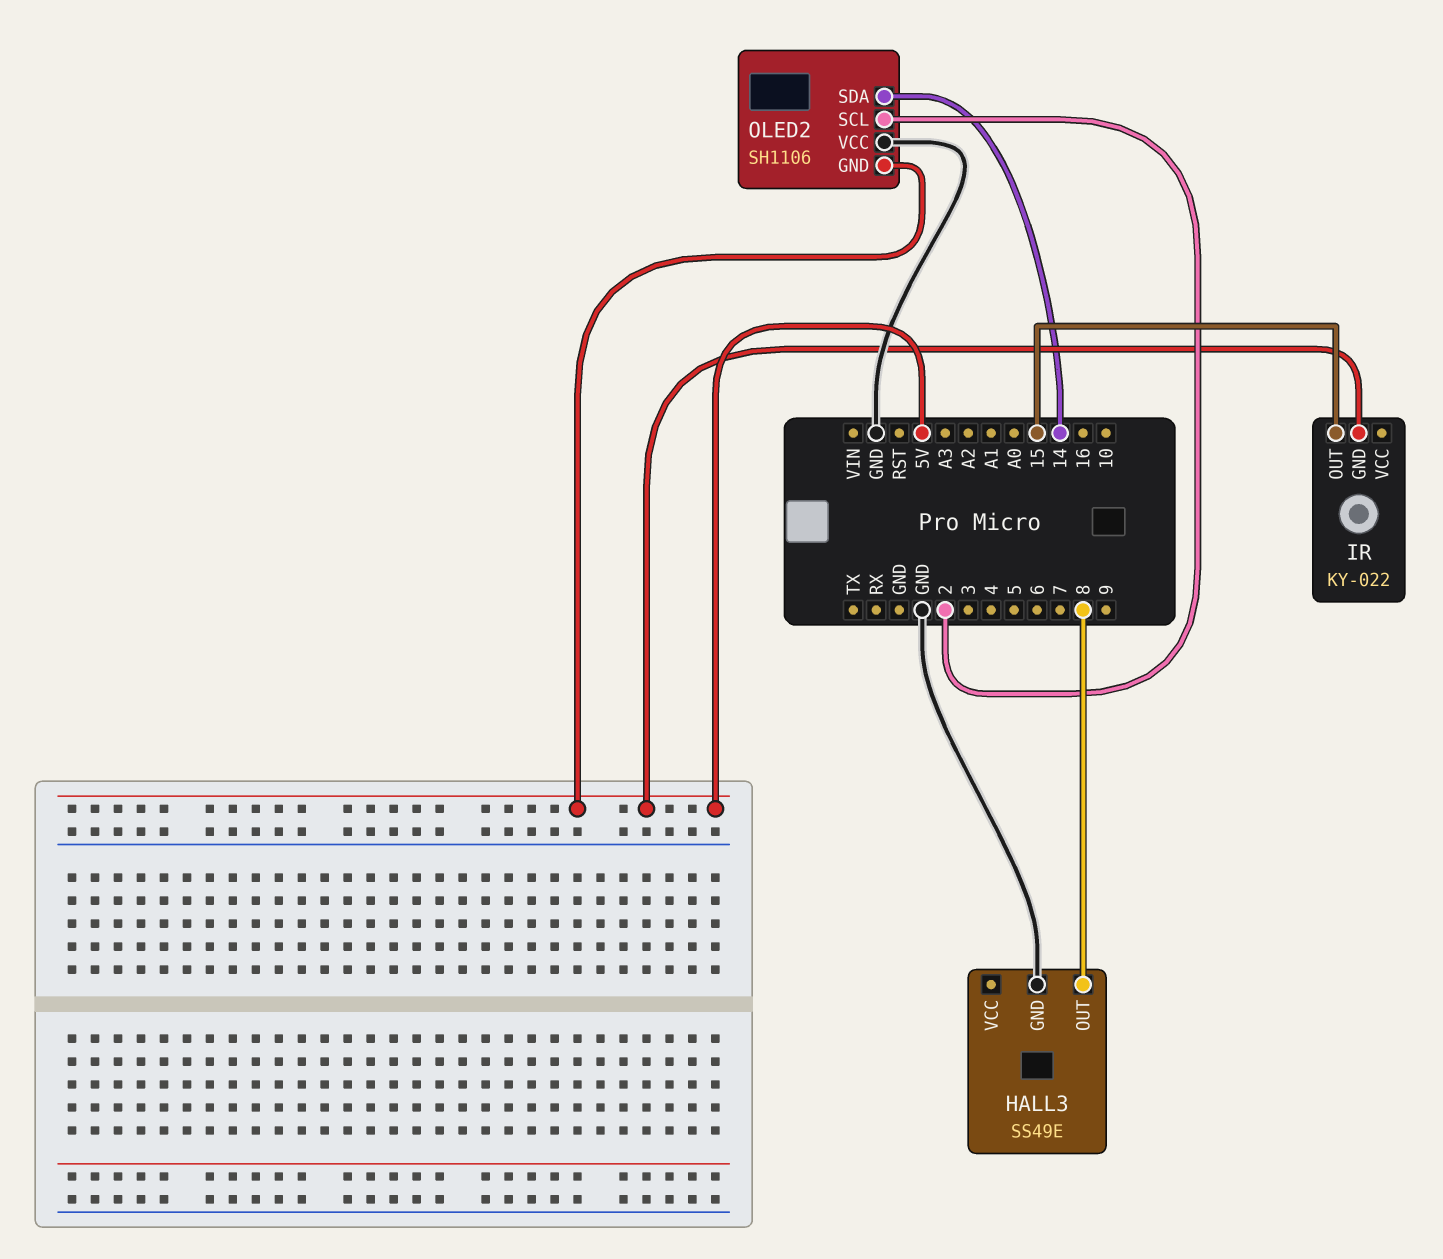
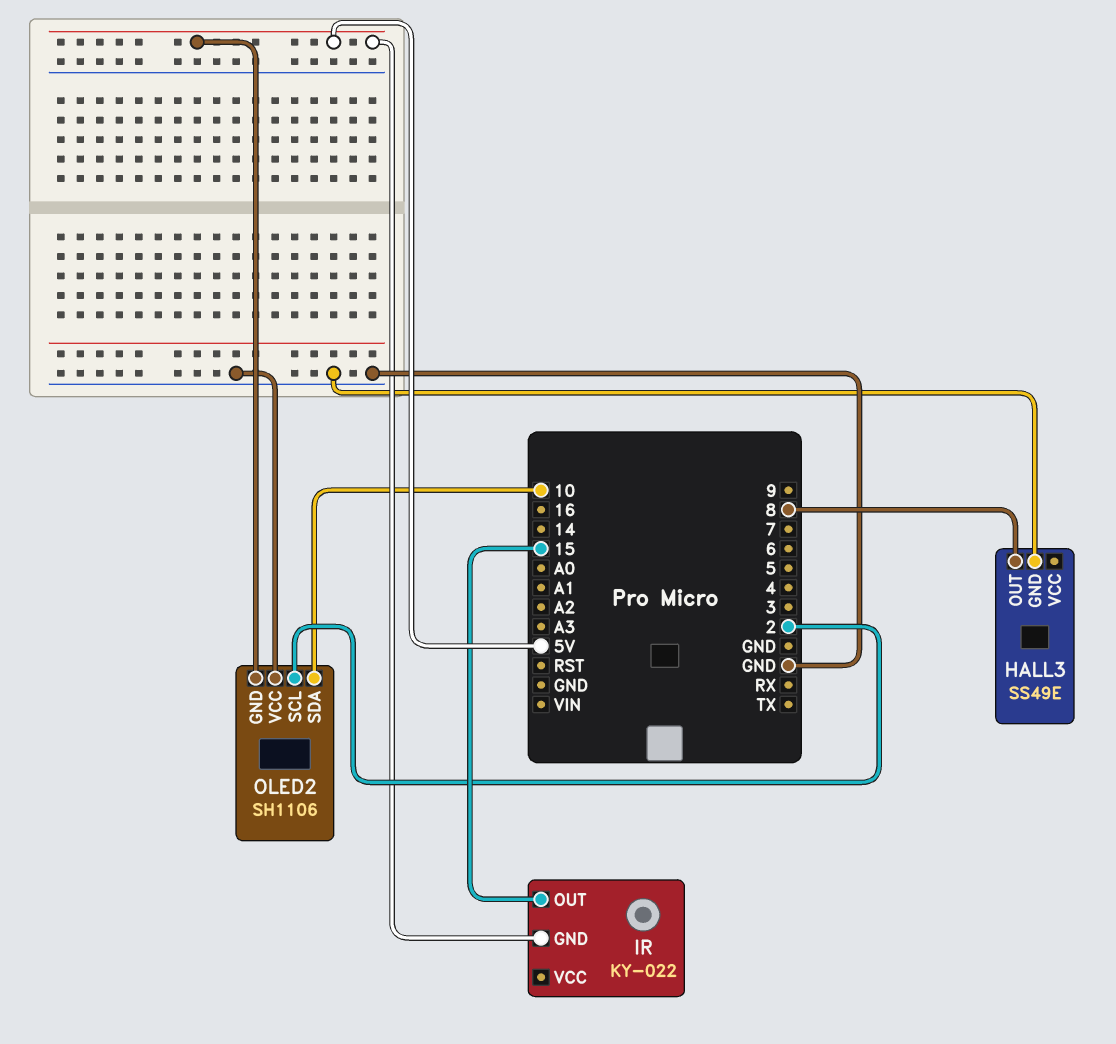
OLED2 pin SDA: 14 -> 10

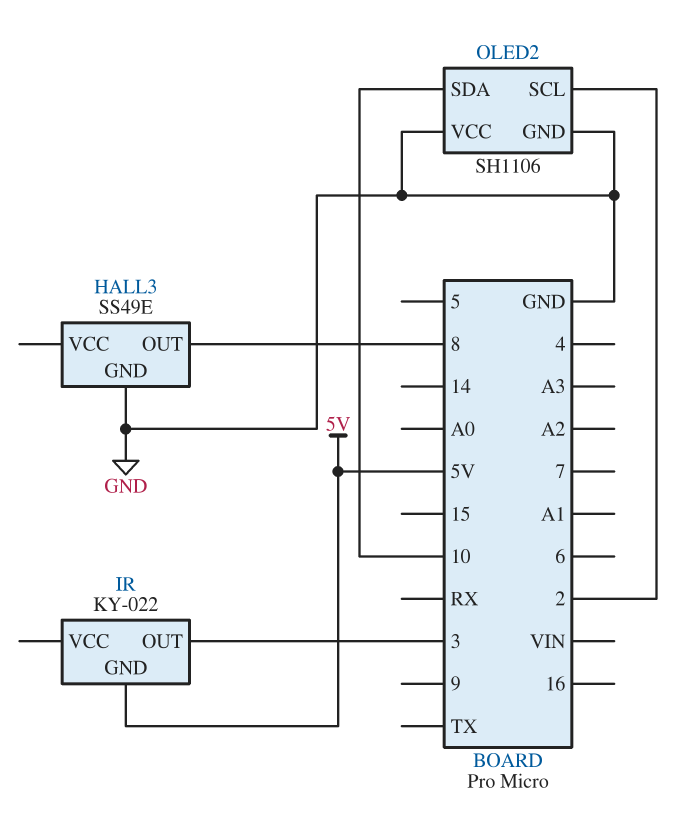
IR pin OUT: 15 -> 3
OLED2 pin GND: 5V -> GND

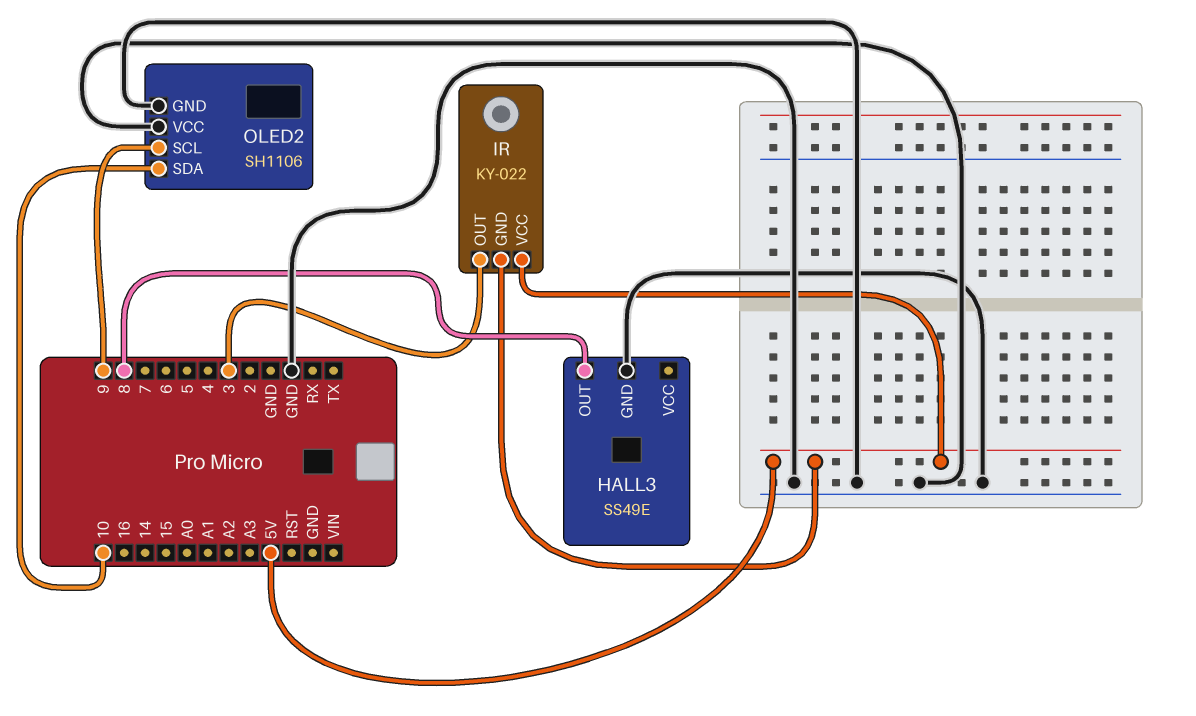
IR pin VCC: none -> 5V
OLED2 pin SCL: 2 -> 9

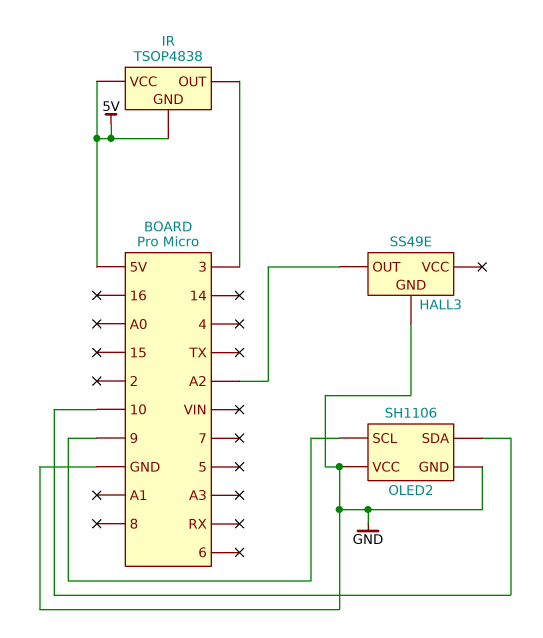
HALL3 pin OUT: 8 -> A2
IR: KY-022 -> TSOP4838

